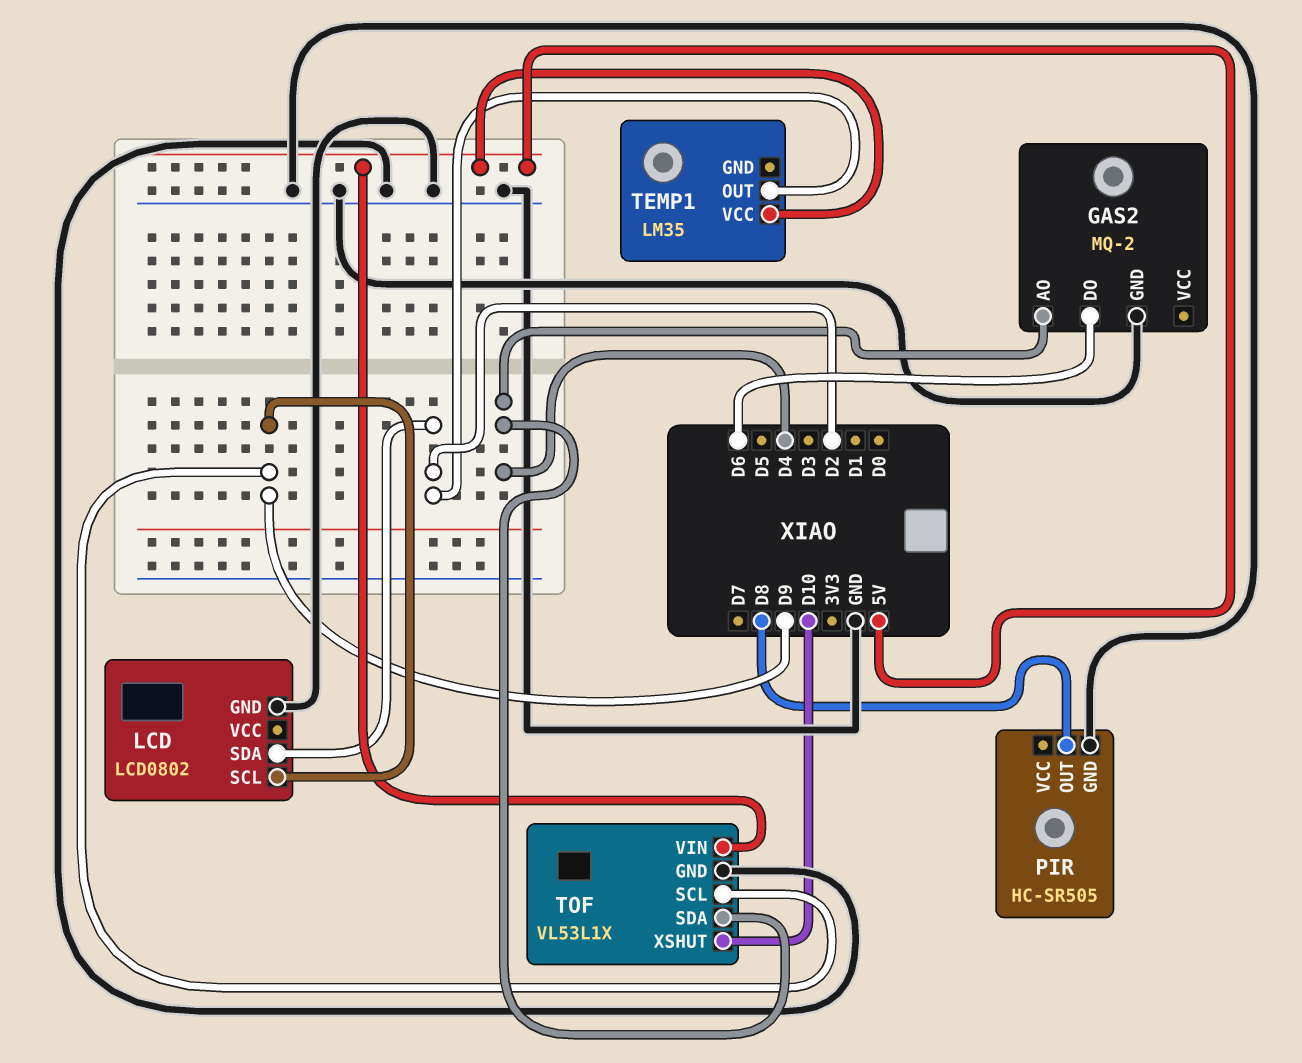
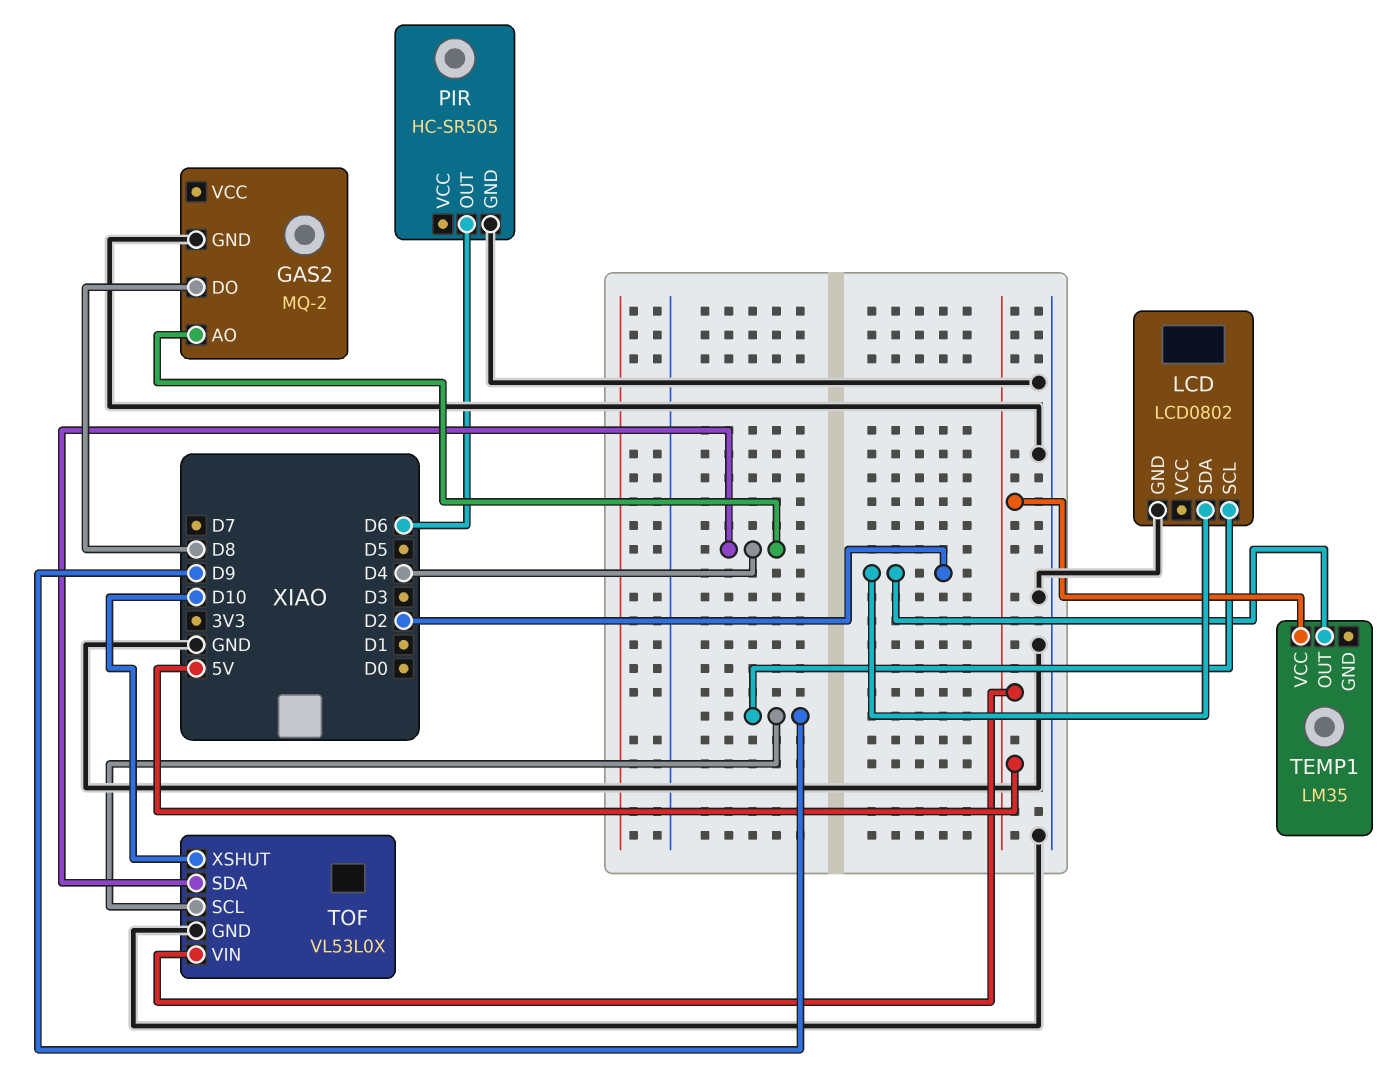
GAS2 pin DO: D6 -> D8
PIR pin OUT: D8 -> D6
TOF: VL53L1X -> VL53L0X

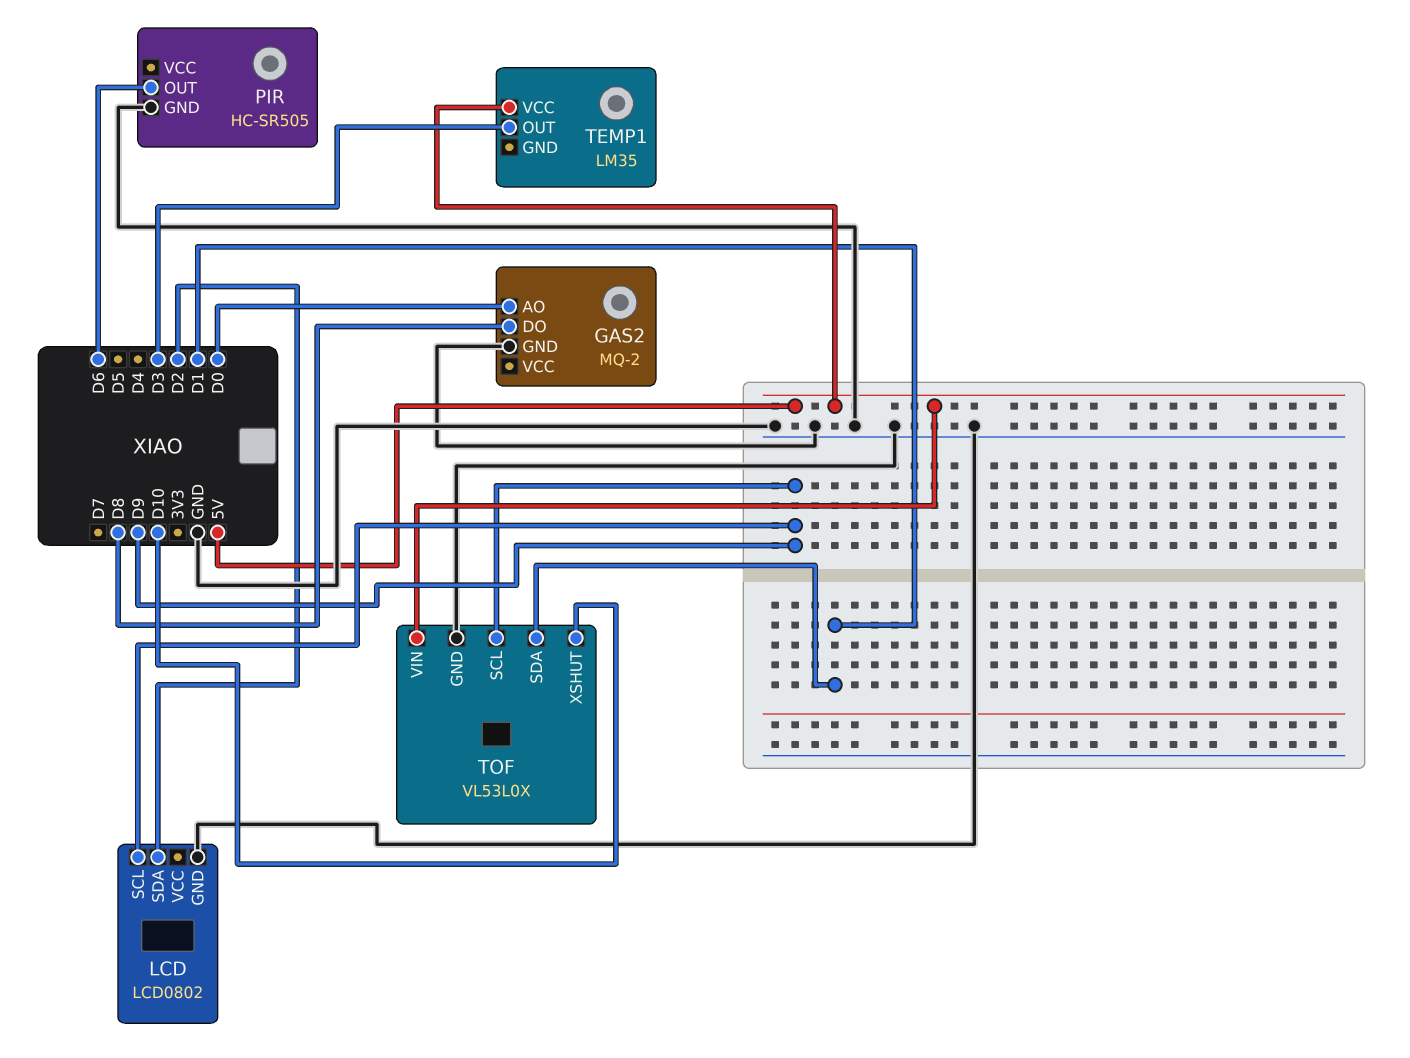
GAS2 pin AO: D4 -> D0
TEMP1 pin OUT: D2 -> D3
TOF pin SDA: D4 -> D1

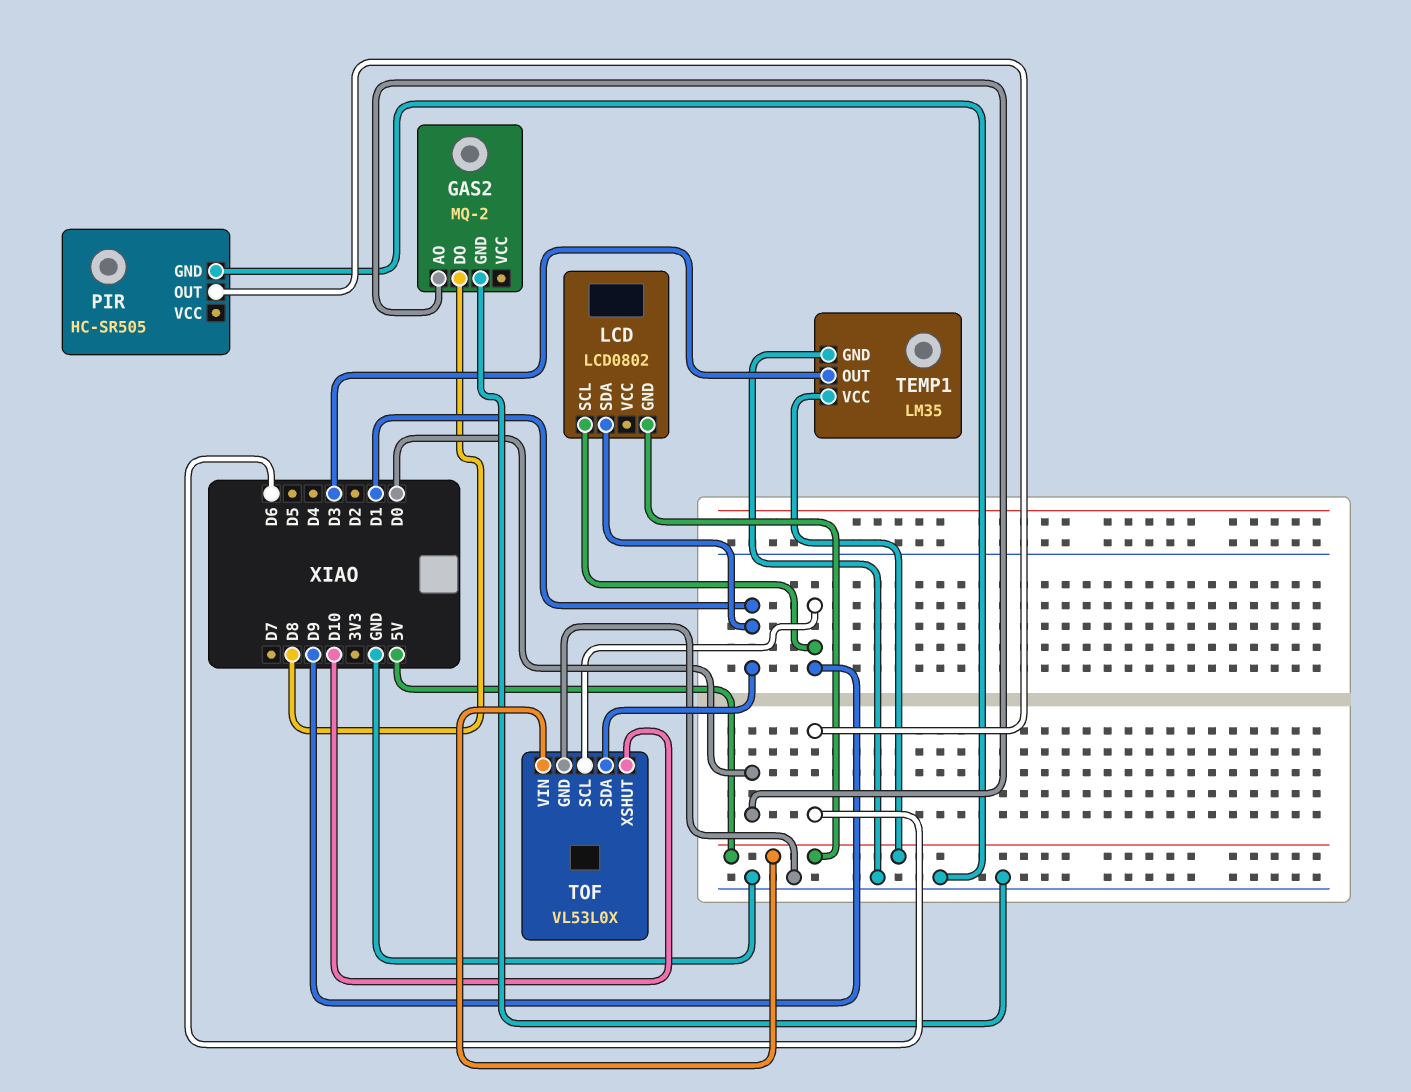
LCD pin GND: GND -> 5V
LCD pin SDA: D2 -> D1
TEMP1 pin GND: none -> GND

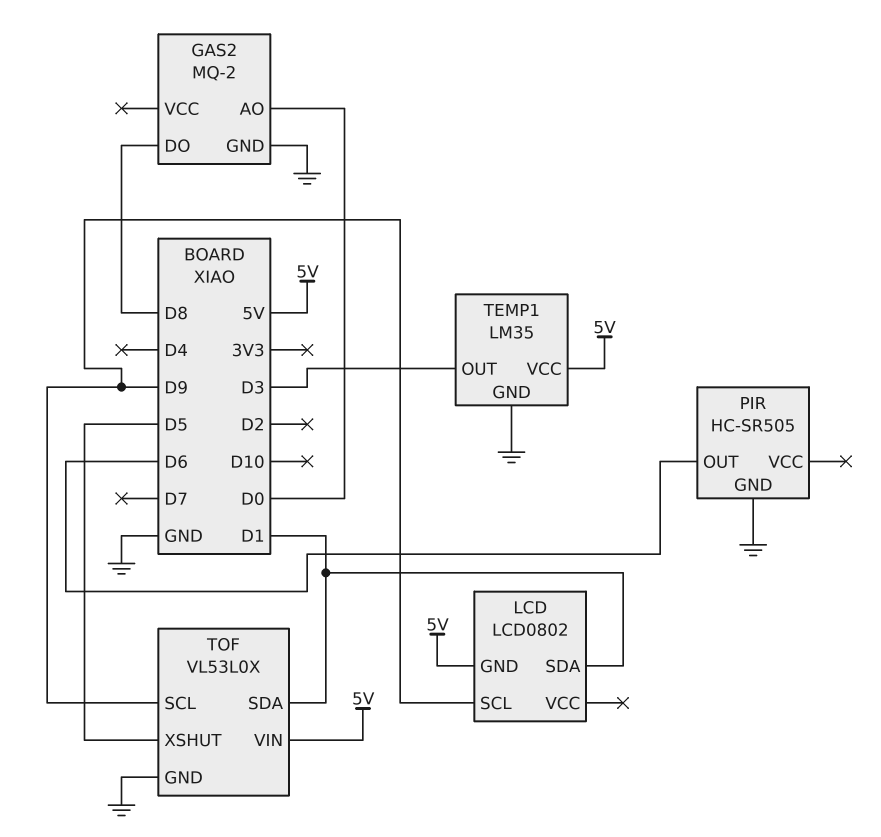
TOF pin XSHUT: D10 -> D5

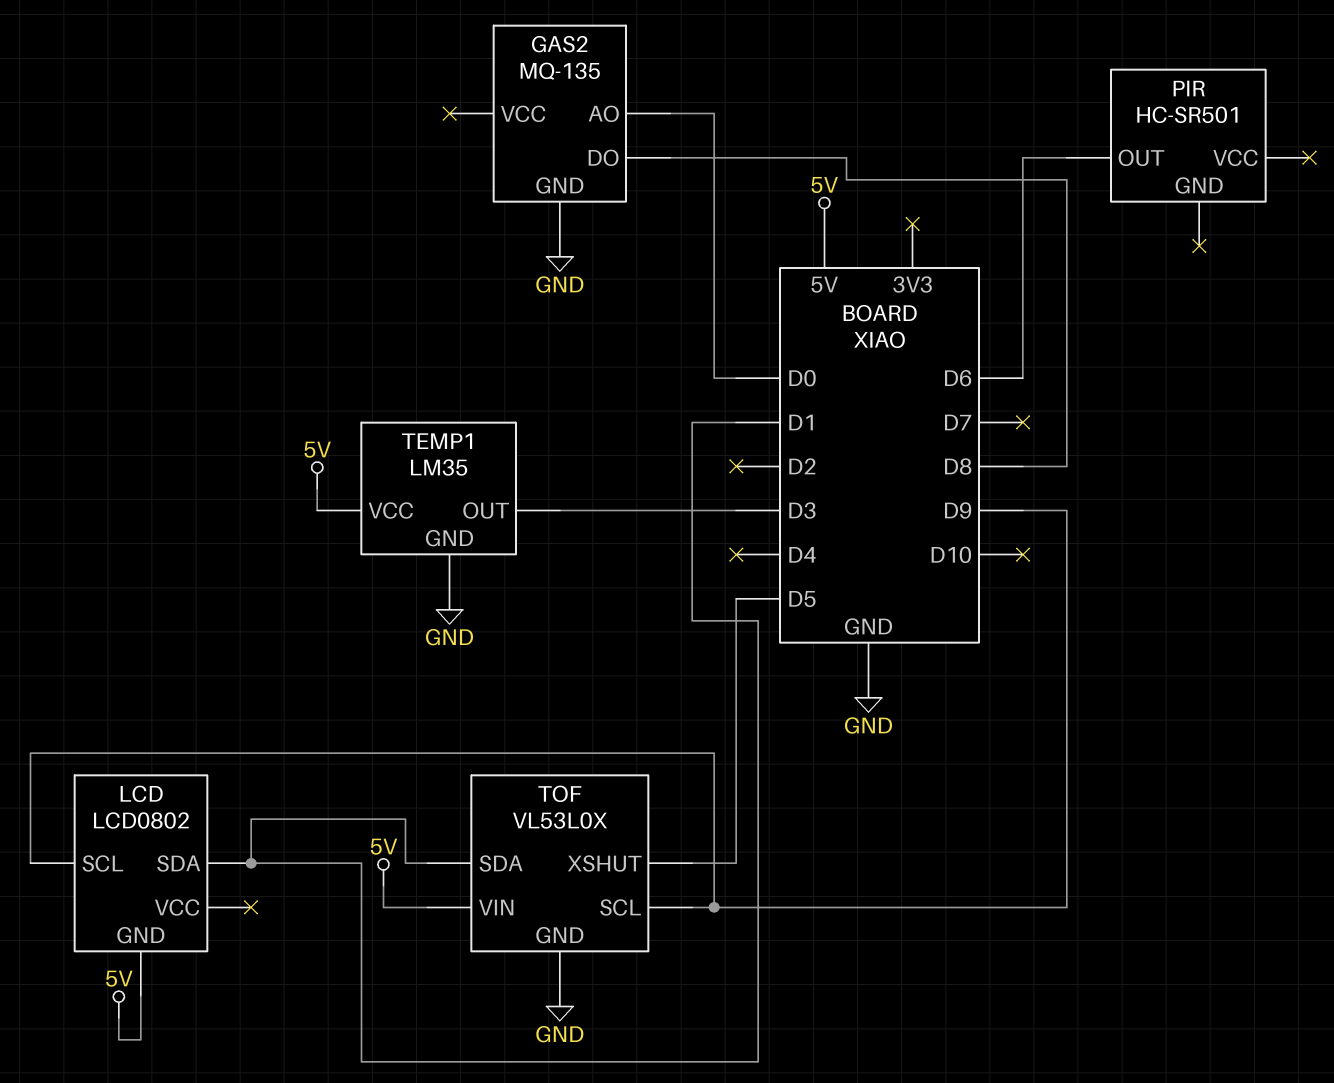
GAS2: MQ-2 -> MQ-135
PIR: HC-SR505 -> HC-SR501
PIR pin GND: GND -> none

